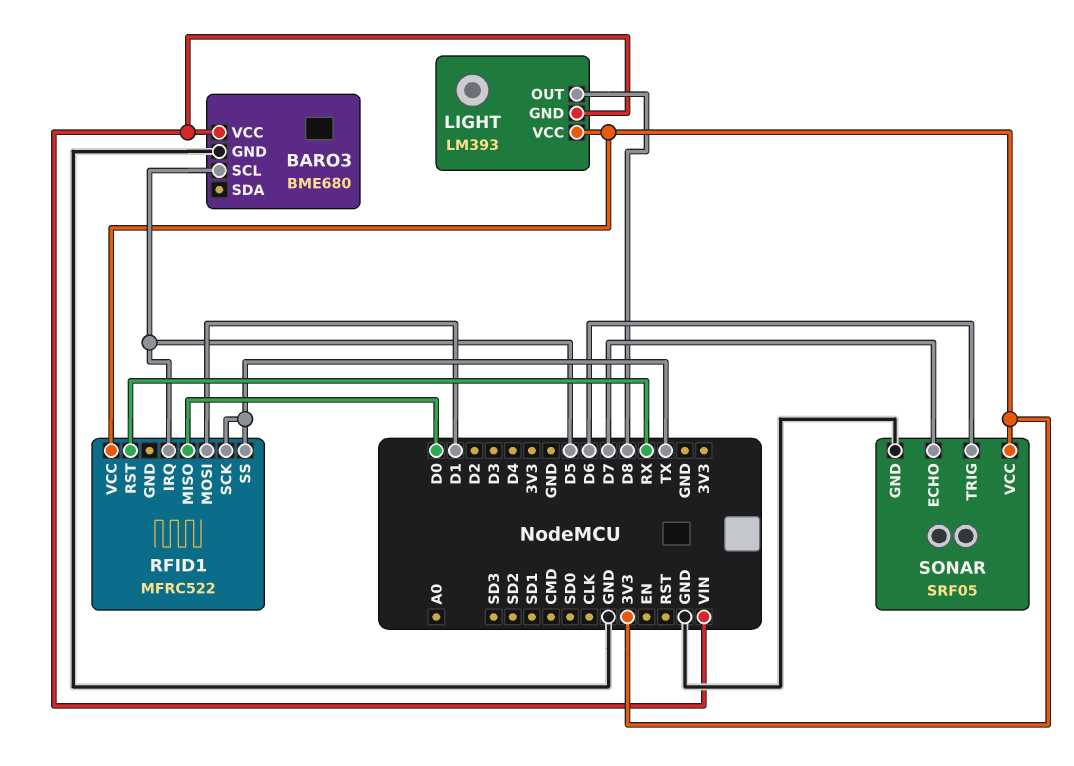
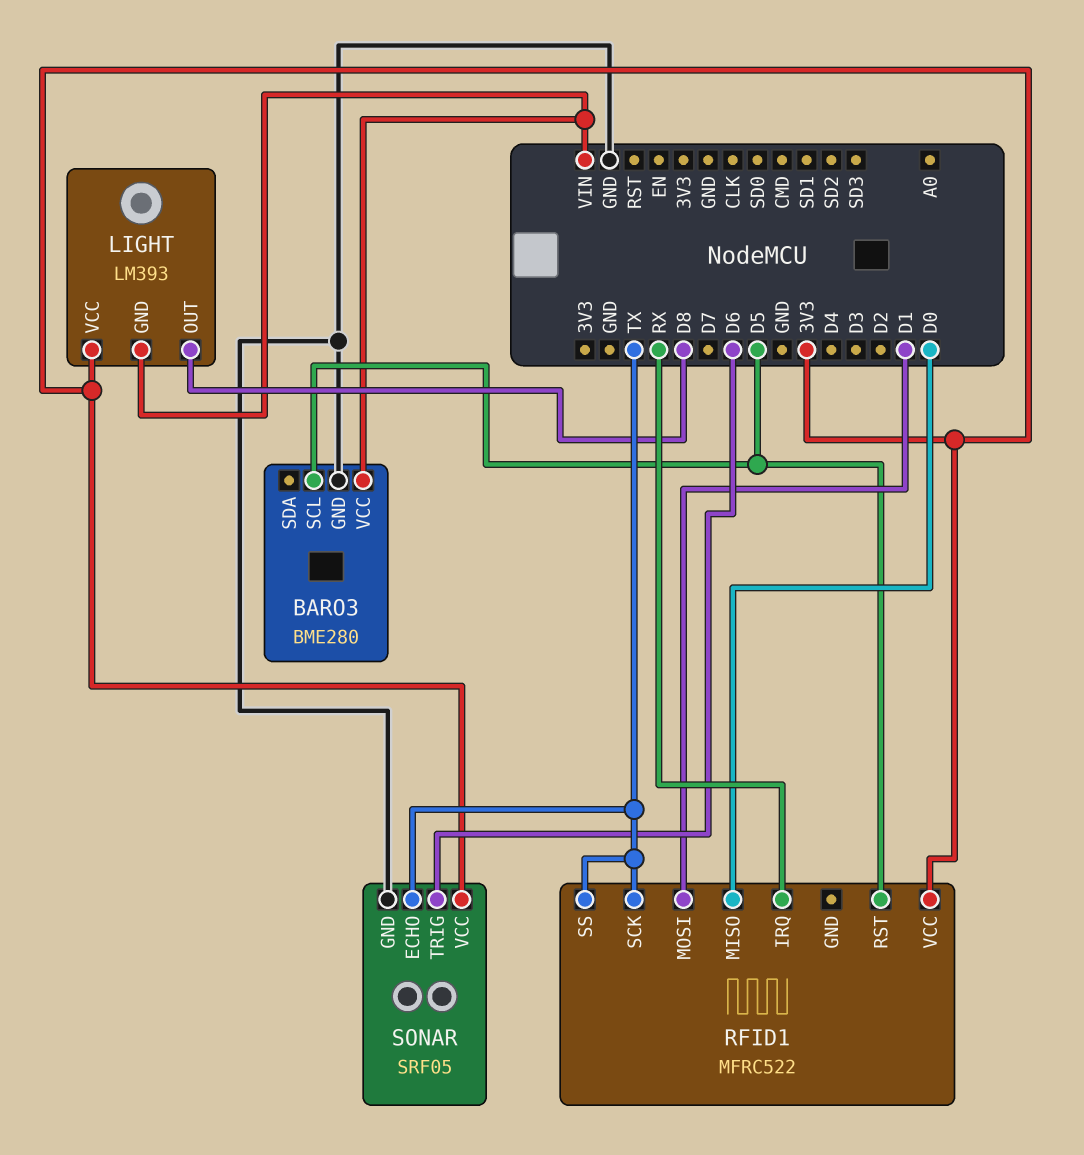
BARO3: BME680 -> BME280
RFID1 pin IRQ: D5 -> RX
RFID1 pin RST: RX -> D5
SONAR pin ECHO: D7 -> TX

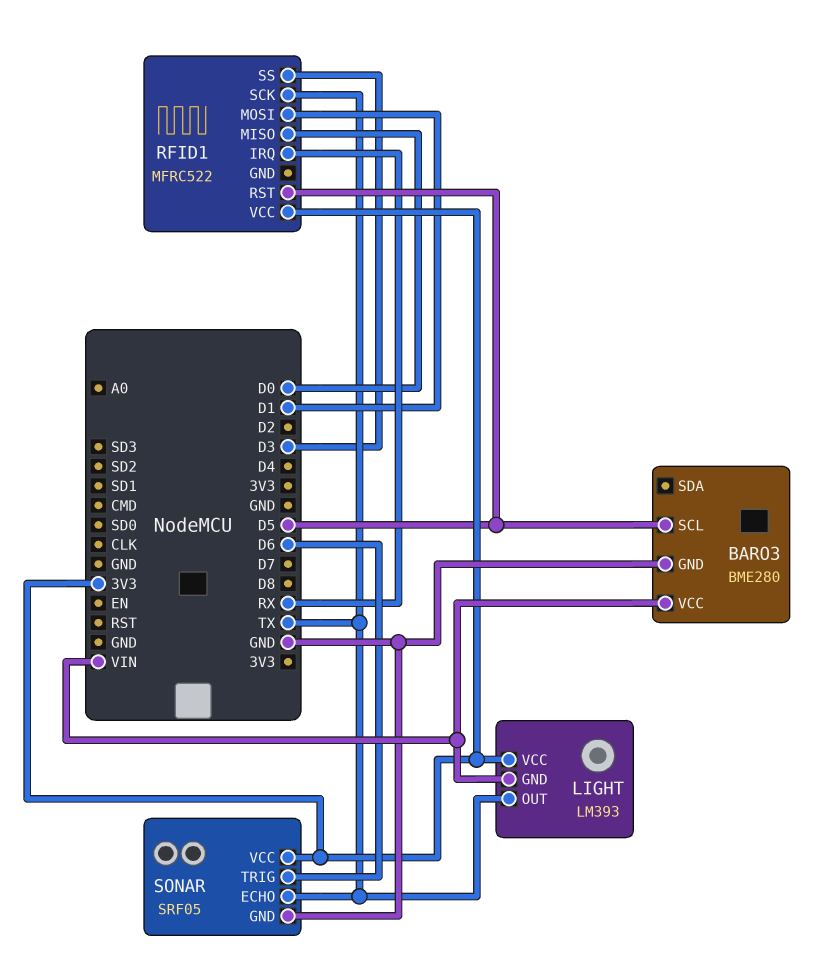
LIGHT pin OUT: D8 -> TX
RFID1 pin SS: TX -> D3

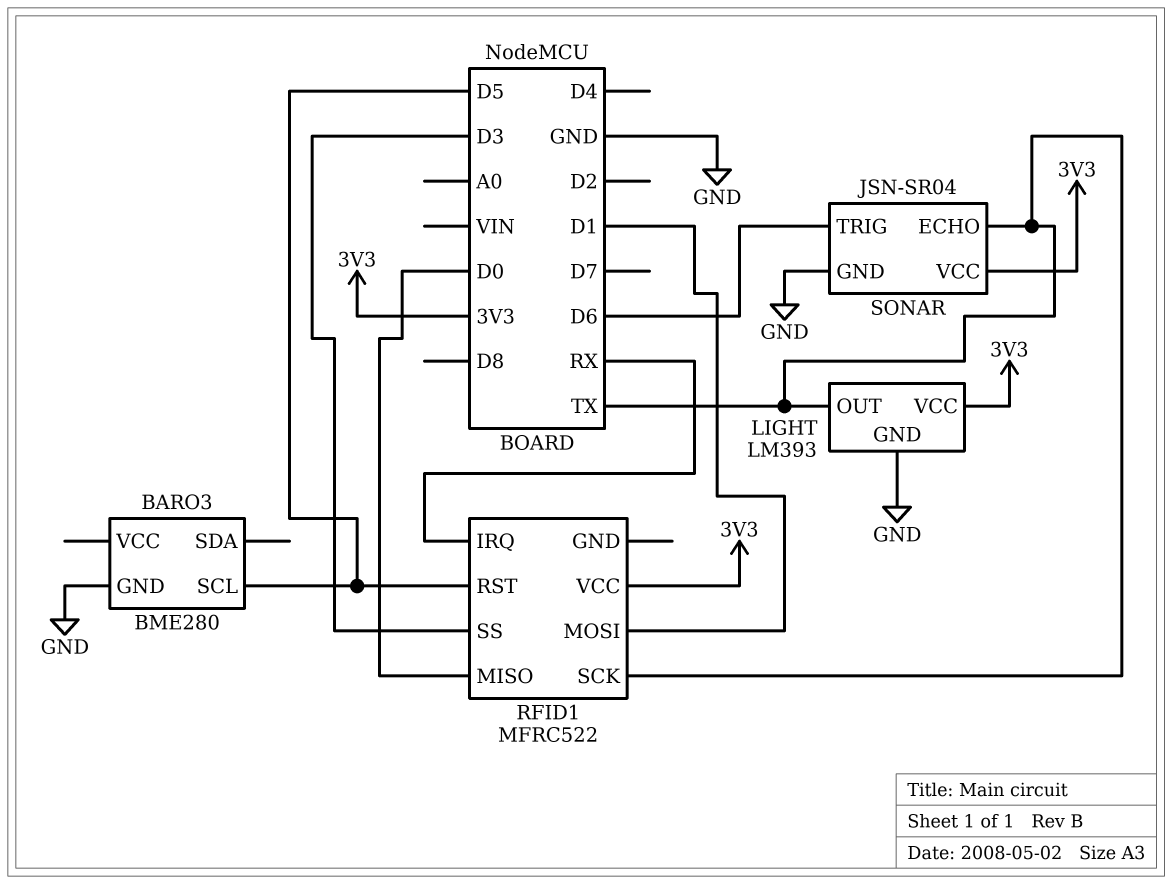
BARO3 pin VCC: VIN -> none
LIGHT pin GND: VIN -> GND
SONAR: SRF05 -> JSN-SR04

